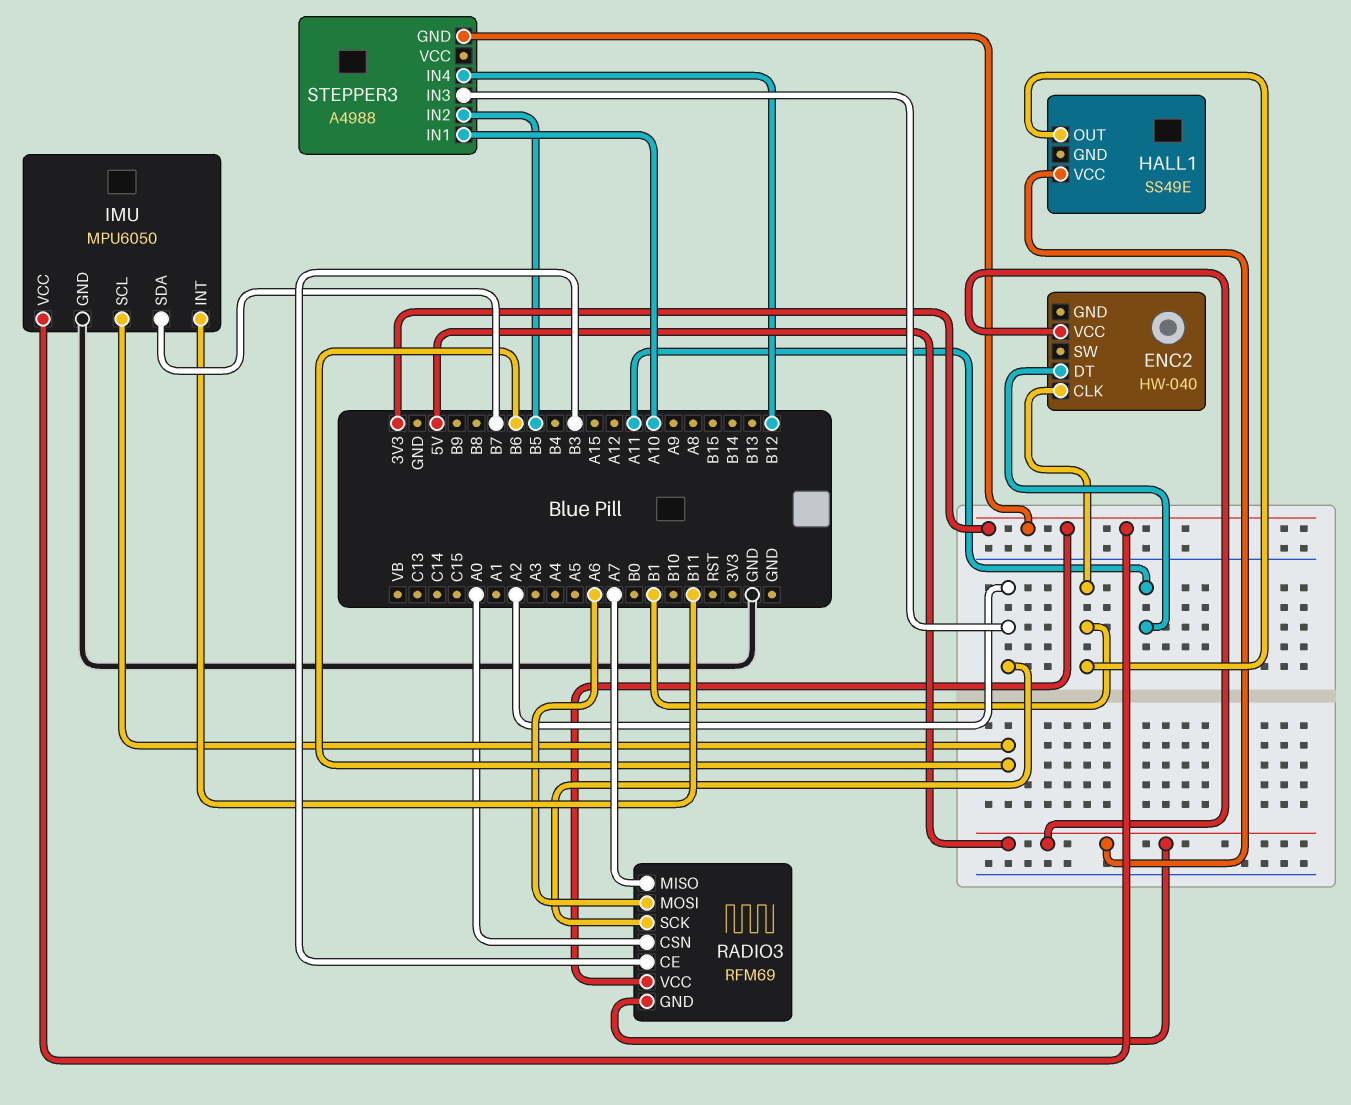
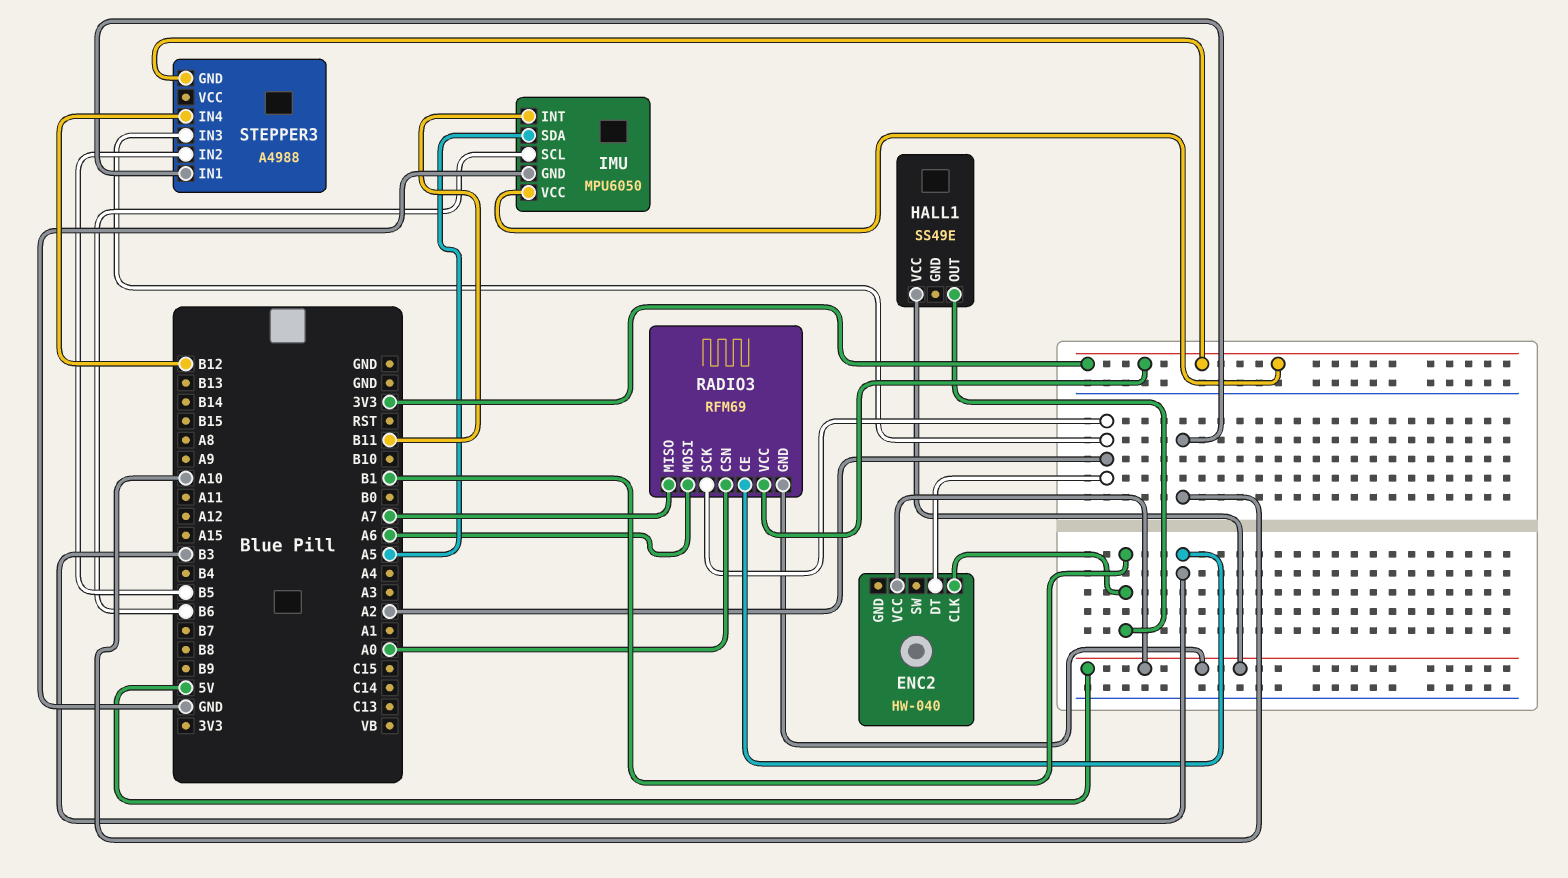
ENC2 pin DT: A11 -> A2
IMU pin SDA: B7 -> A5

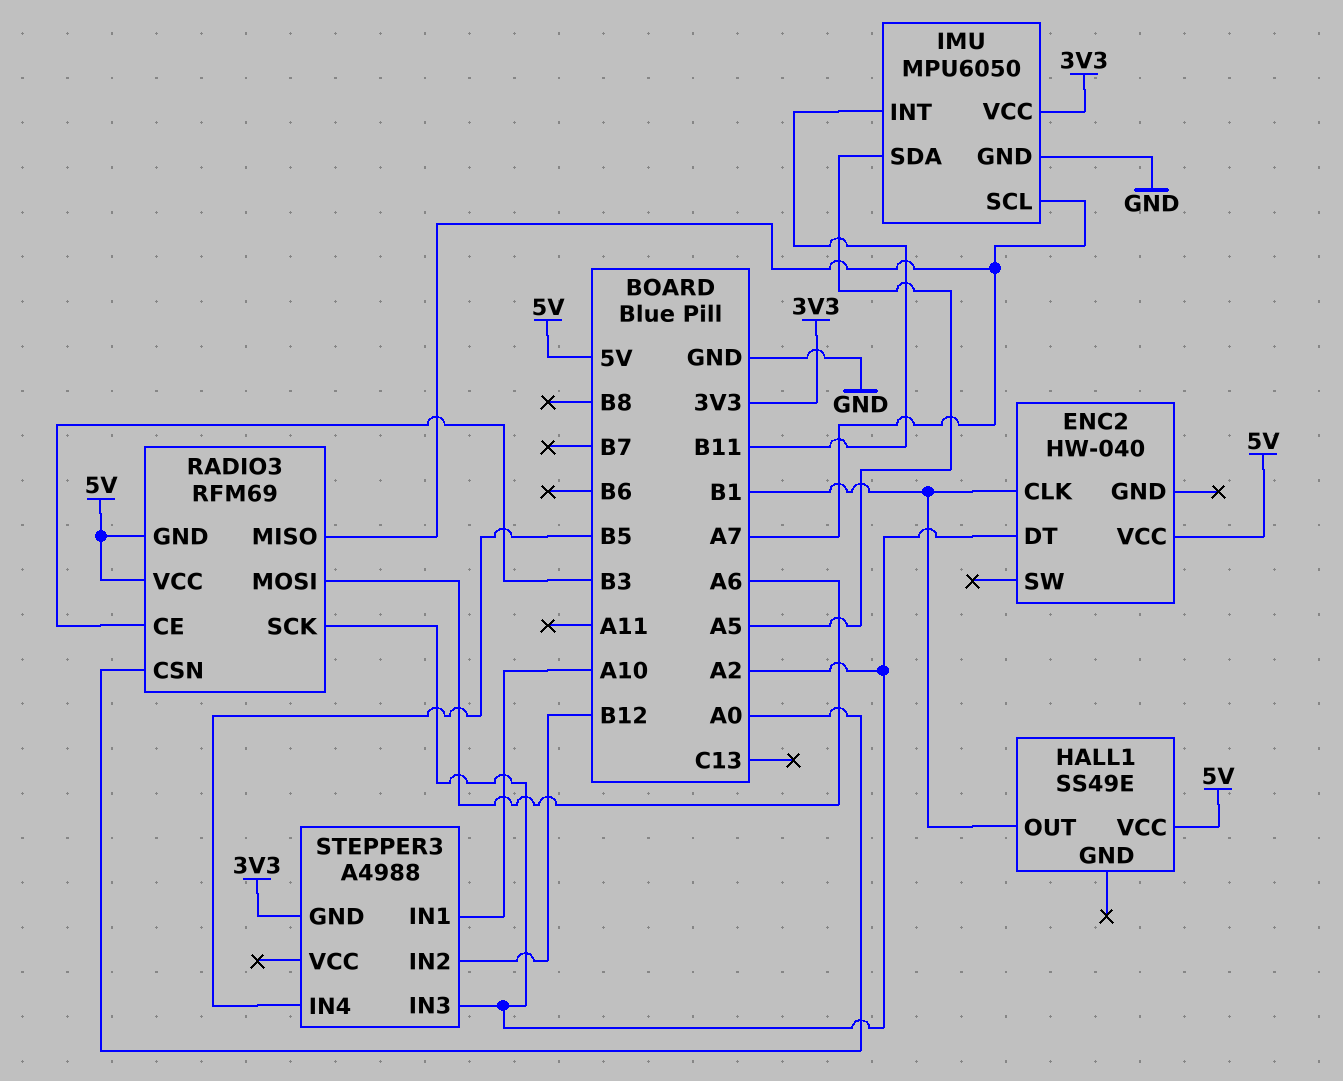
IMU pin SCL: B6 -> A7
RADIO3 pin VCC: 3V3 -> 5V
STEPPER3 pin IN2: B5 -> B12
STEPPER3 pin IN4: B12 -> B5

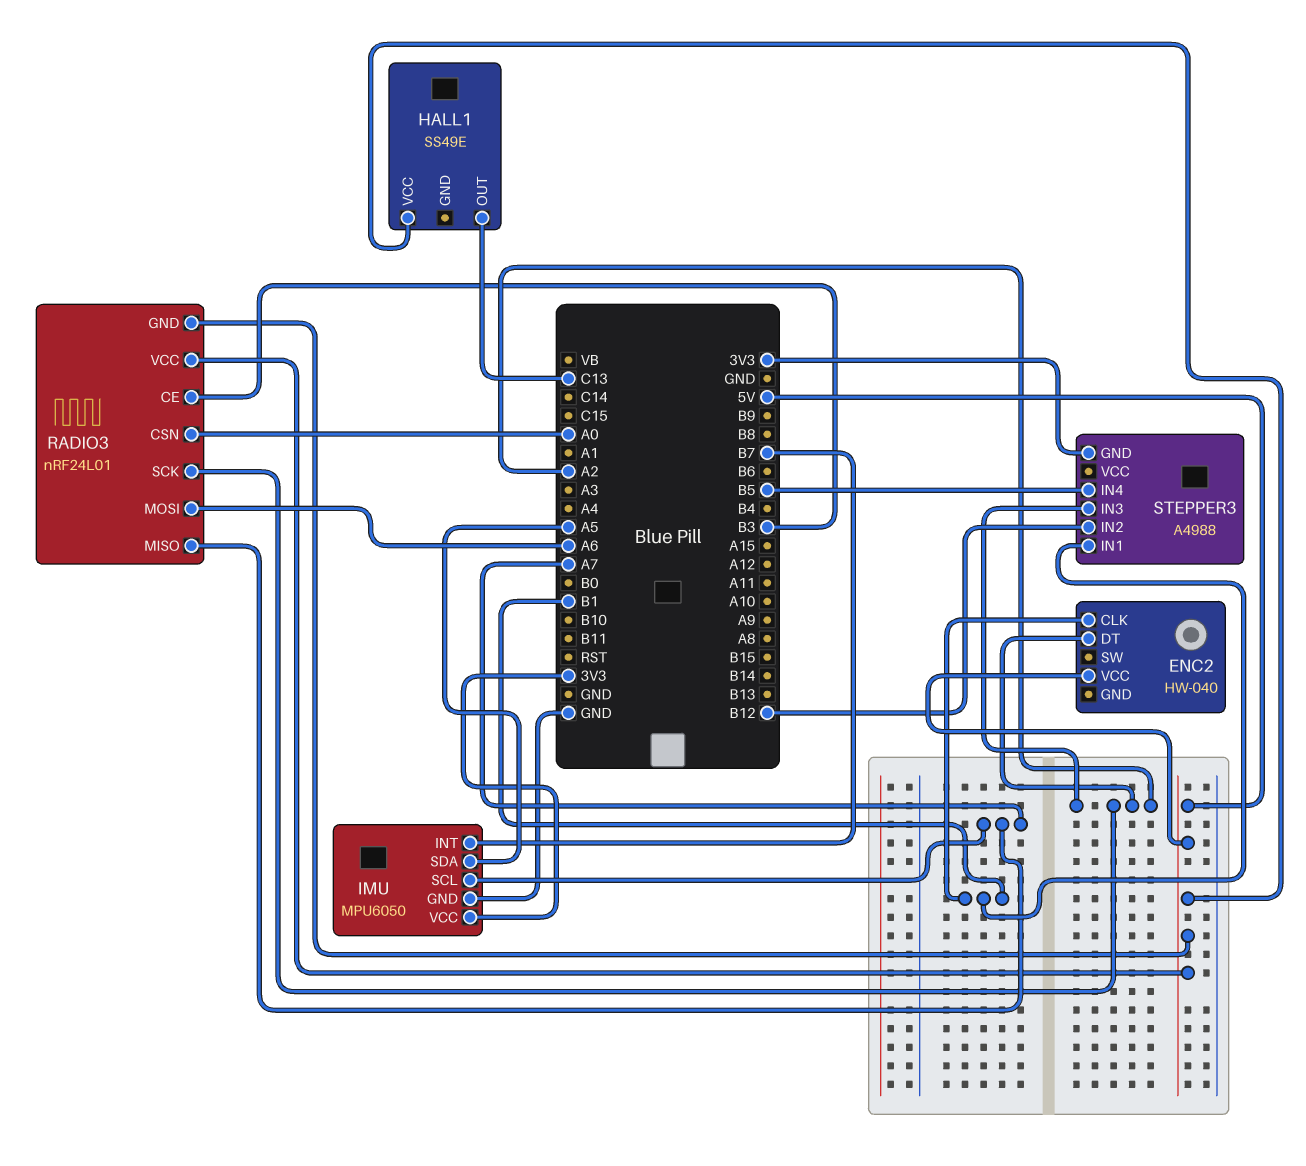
HALL1 pin OUT: B1 -> C13
IMU pin INT: B11 -> B7
RADIO3: RFM69 -> nRF24L01
STEPPER3 pin IN1: A10 -> B1

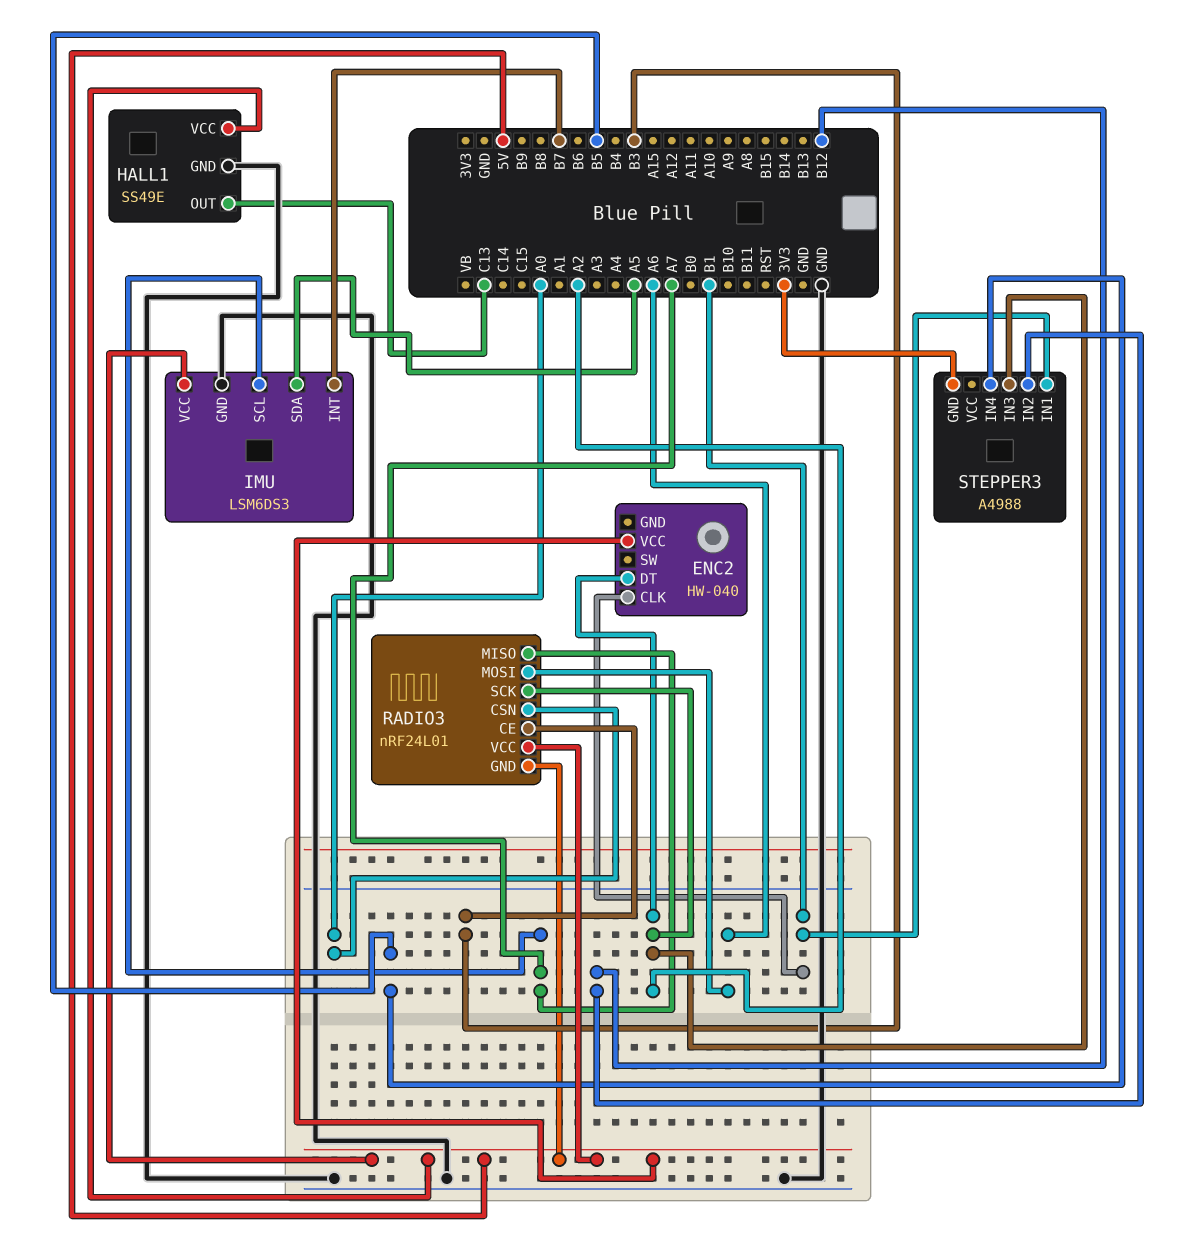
HALL1 pin GND: none -> GND
IMU: MPU6050 -> LSM6DS3
IMU pin VCC: 3V3 -> 5V

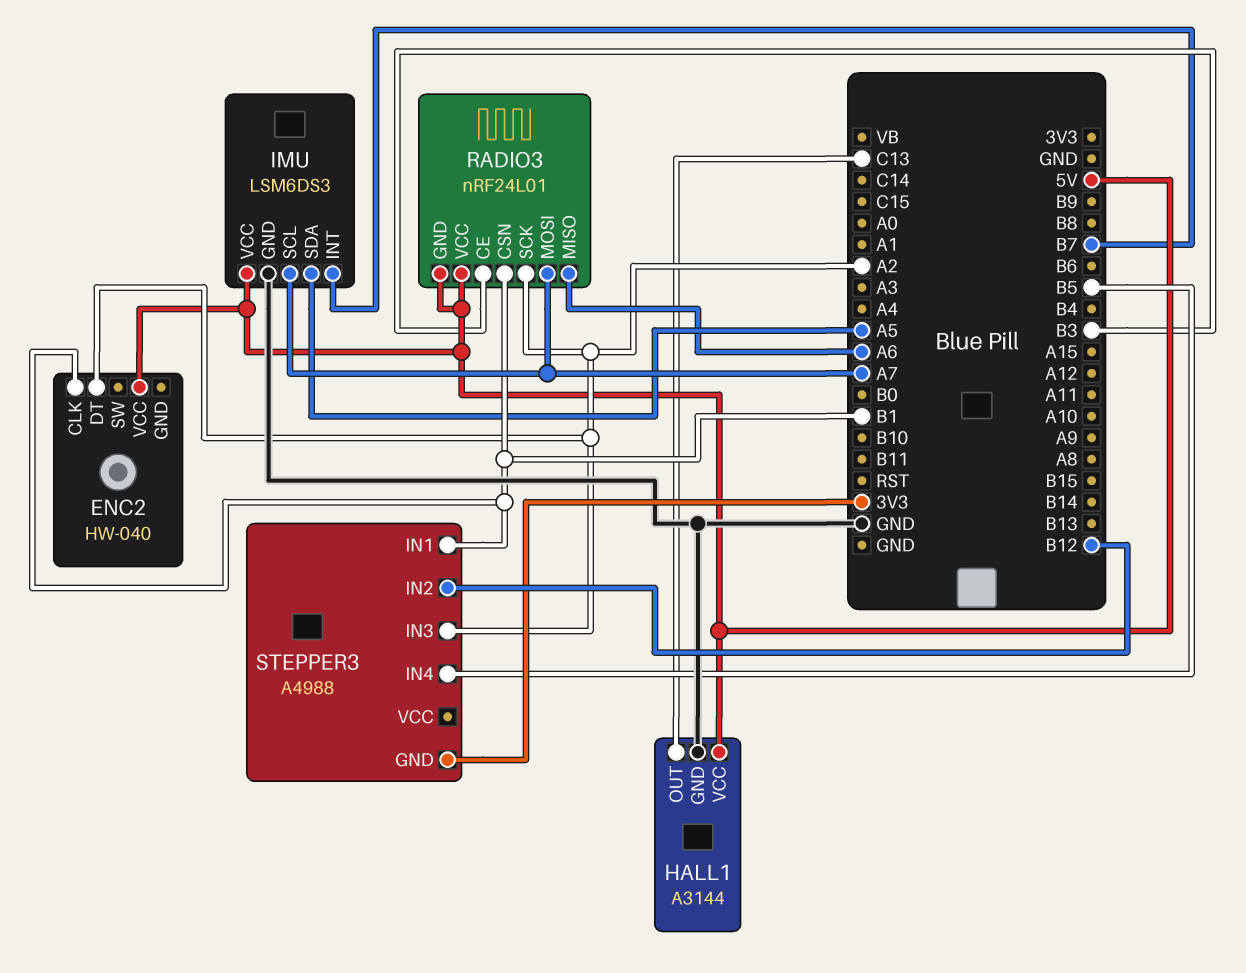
HALL1: SS49E -> A3144
RADIO3 pin CSN: A0 -> B1
RADIO3 pin MISO: A7 -> A6
RADIO3 pin MOSI: A6 -> A7

